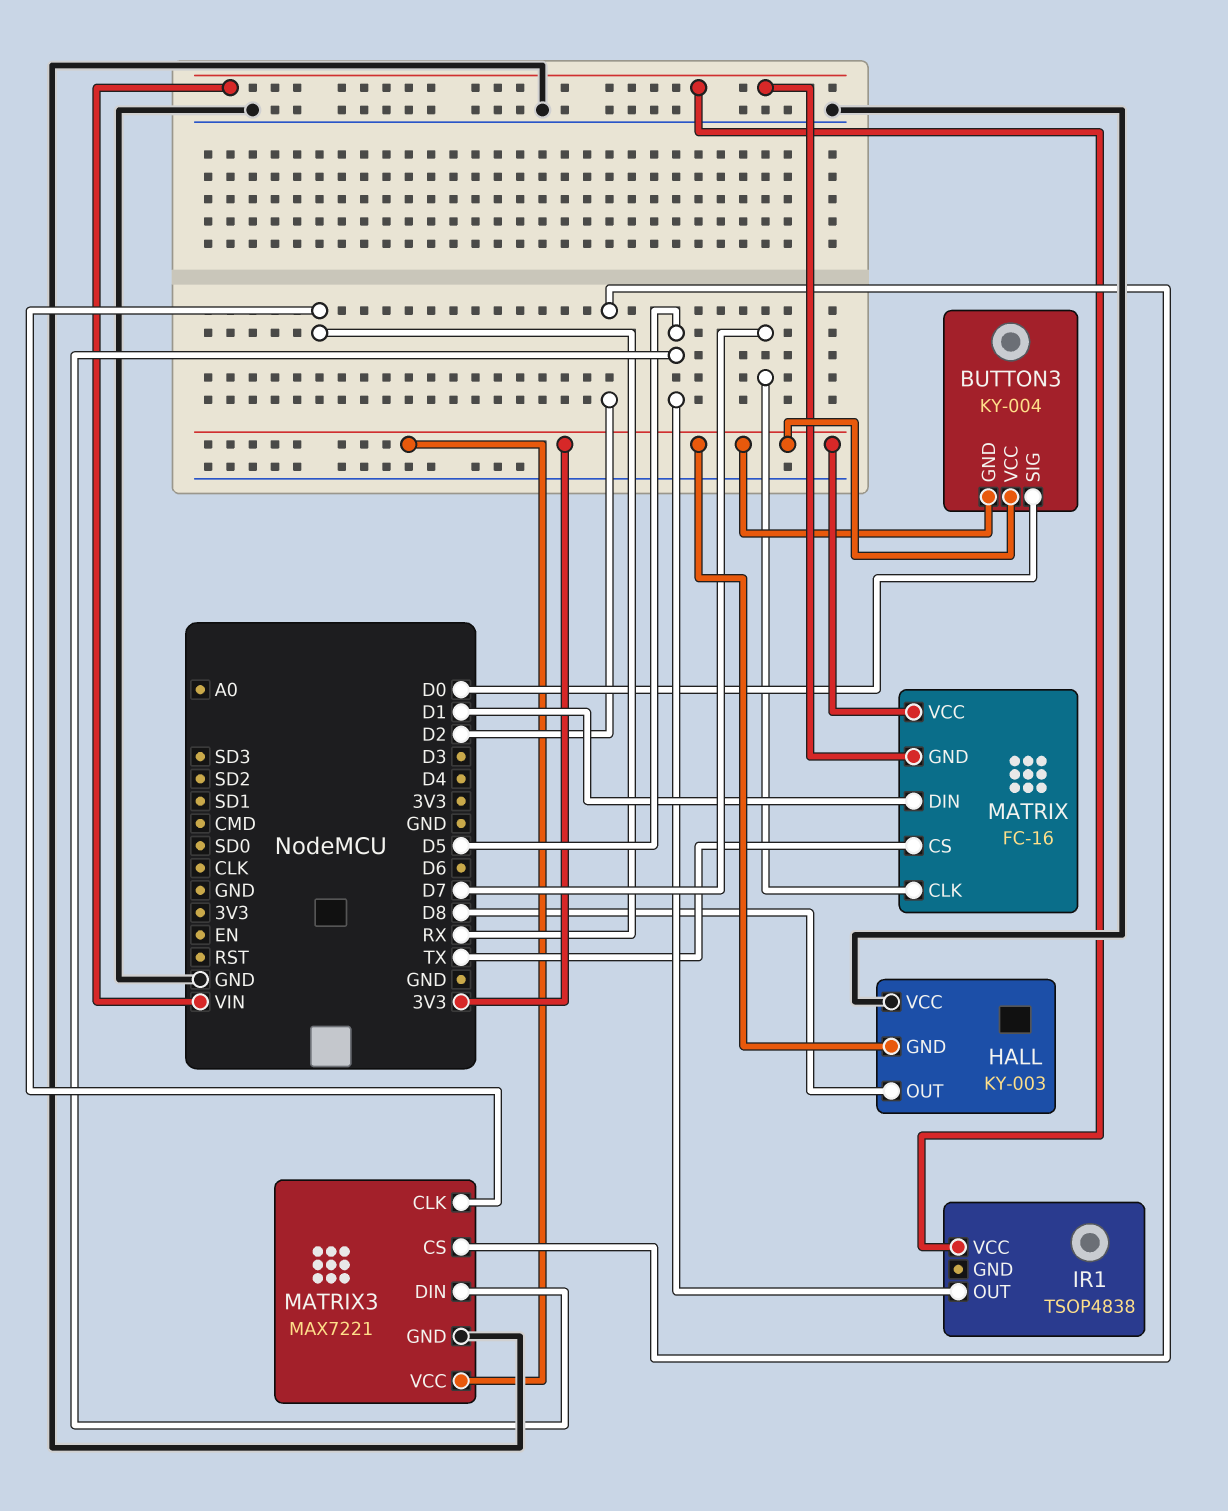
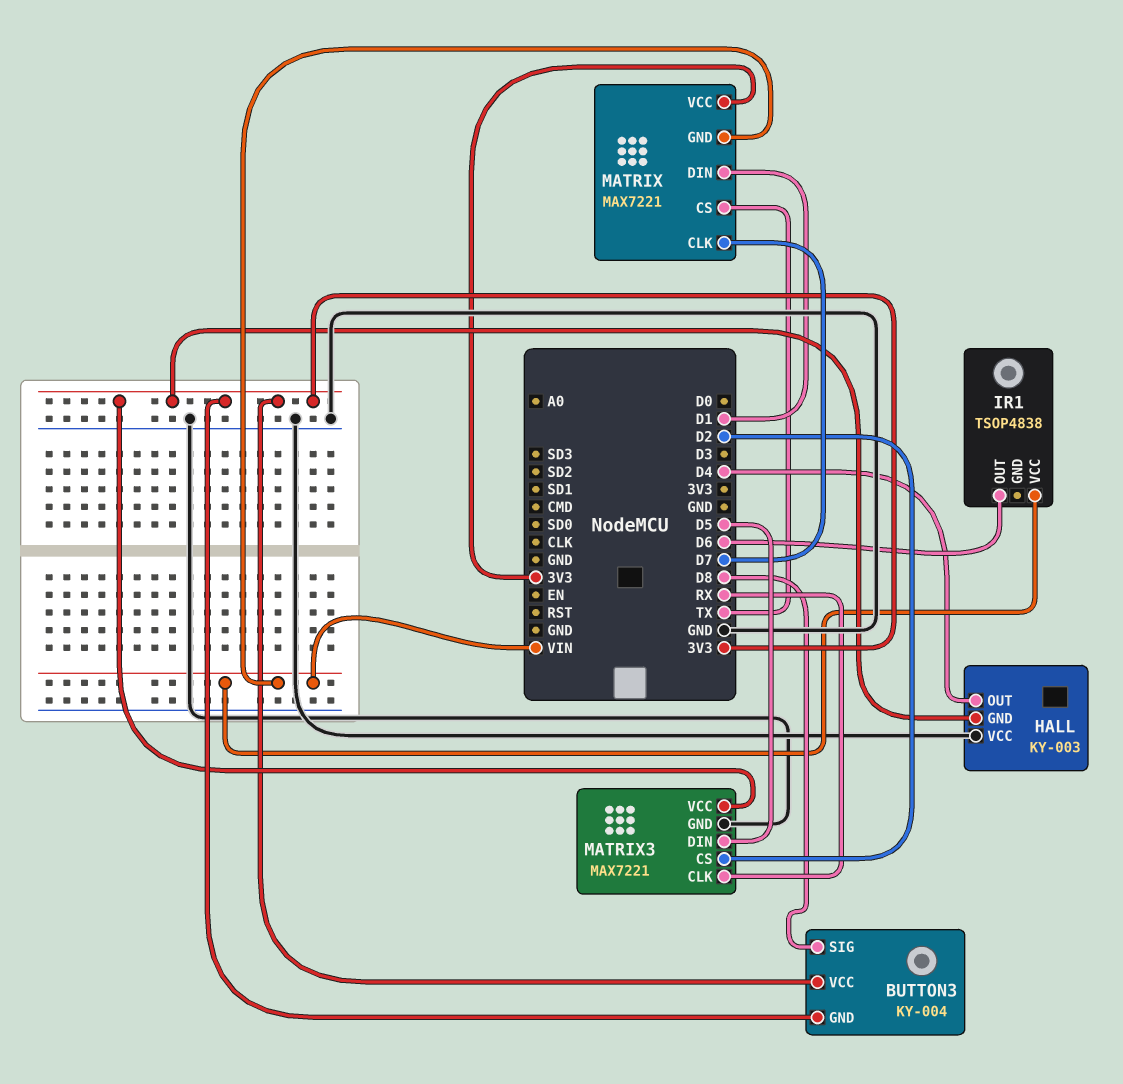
BUTTON3 pin SIG: D0 -> D8
HALL pin OUT: D8 -> D4
IR1 pin OUT: D5 -> D6
MATRIX: FC-16 -> MAX7221

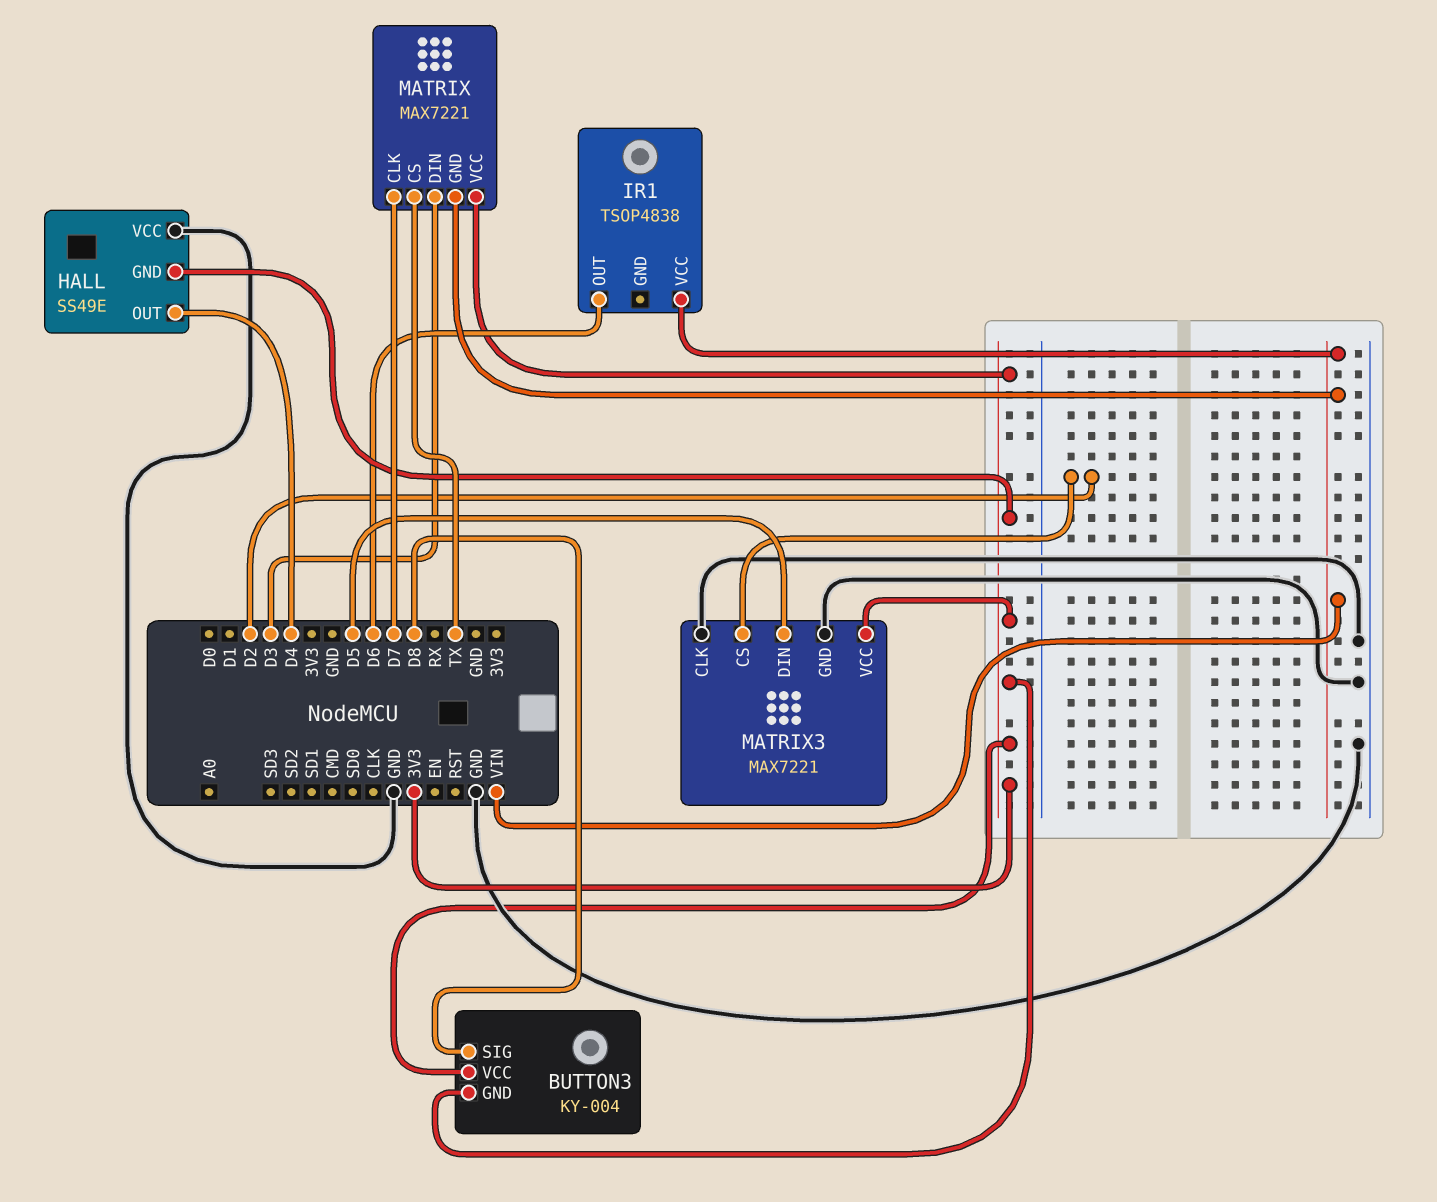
HALL: KY-003 -> SS49E
MATRIX pin DIN: D1 -> D3
MATRIX3 pin CLK: RX -> GND

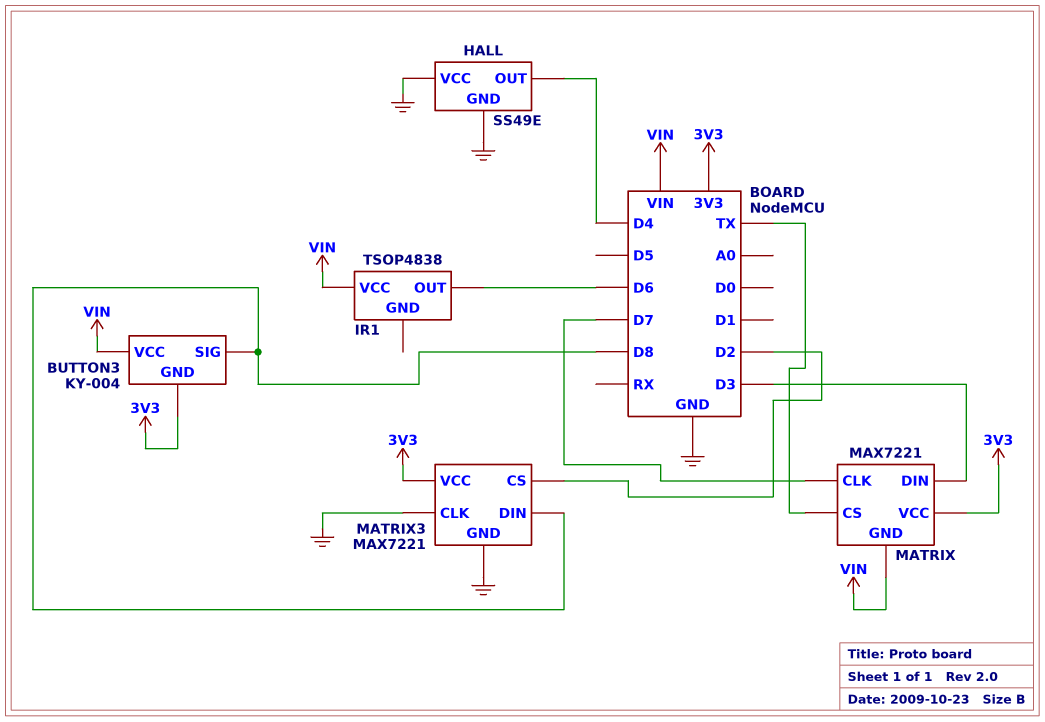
BUTTON3 pin VCC: 3V3 -> VIN
HALL pin GND: 3V3 -> GND
MATRIX3 pin DIN: D5 -> D8

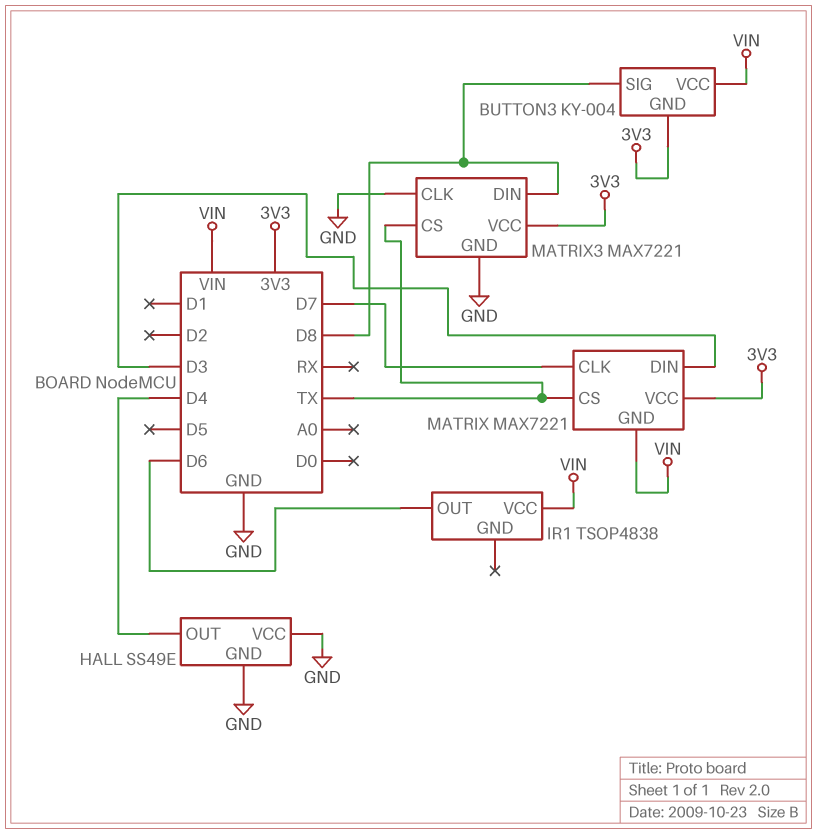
MATRIX3 pin CS: D2 -> TX

